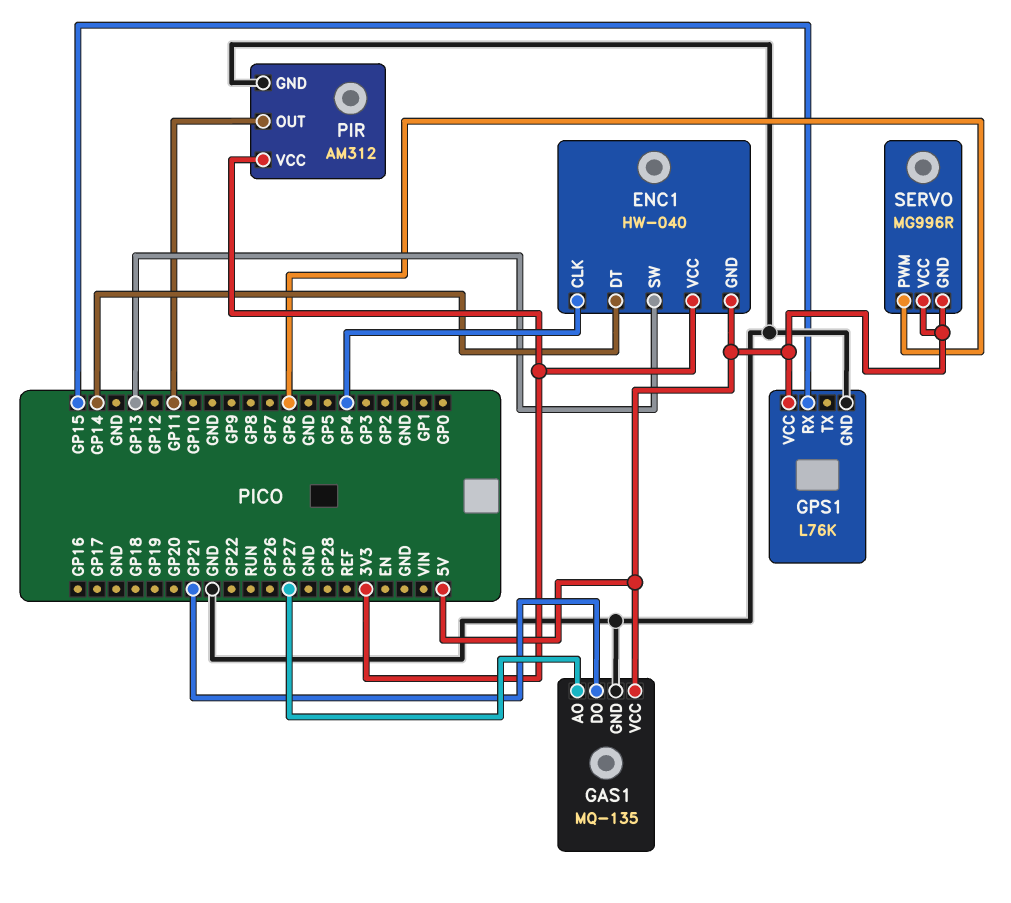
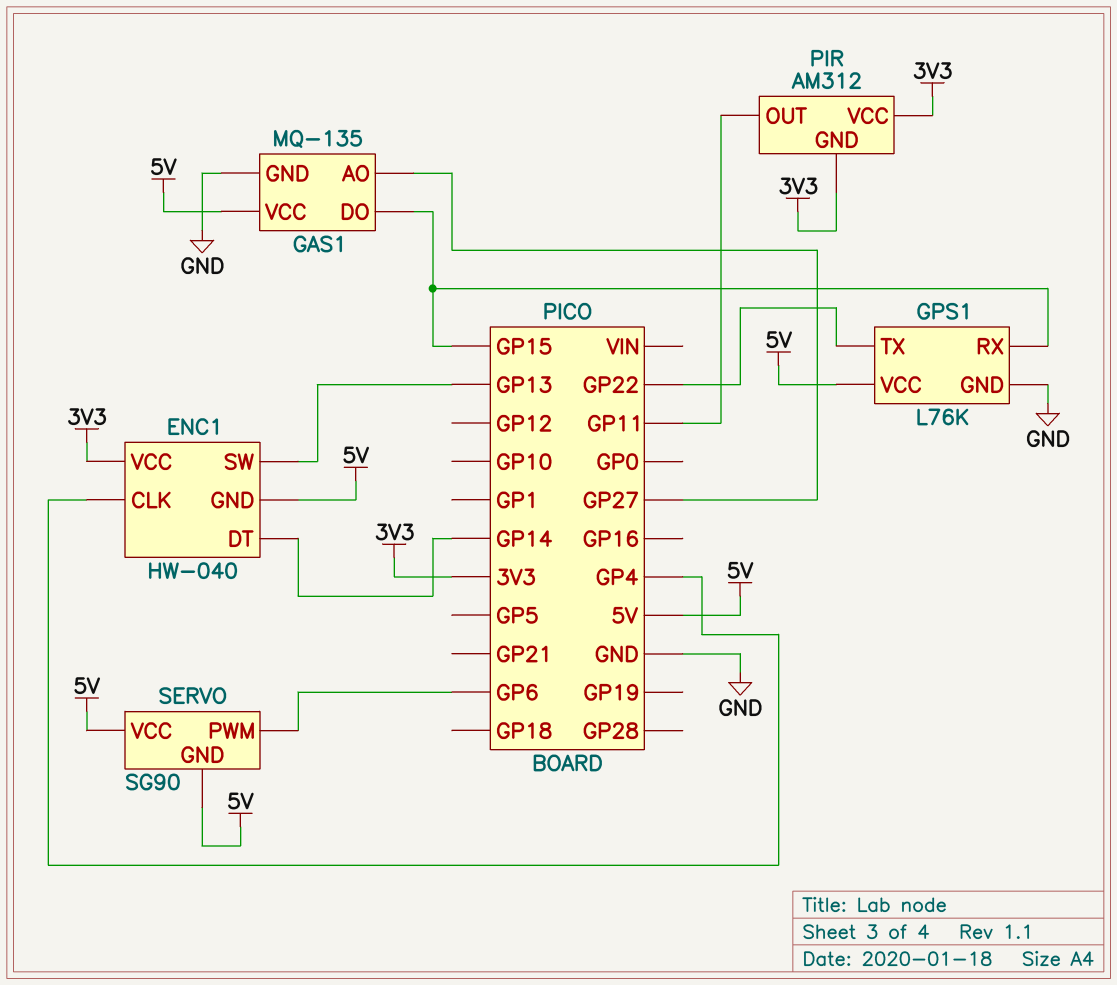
GAS1 pin DO: GP21 -> GP15
GPS1 pin TX: none -> GP22
PIR pin GND: GND -> 3V3
SERVO: MG996R -> SG90

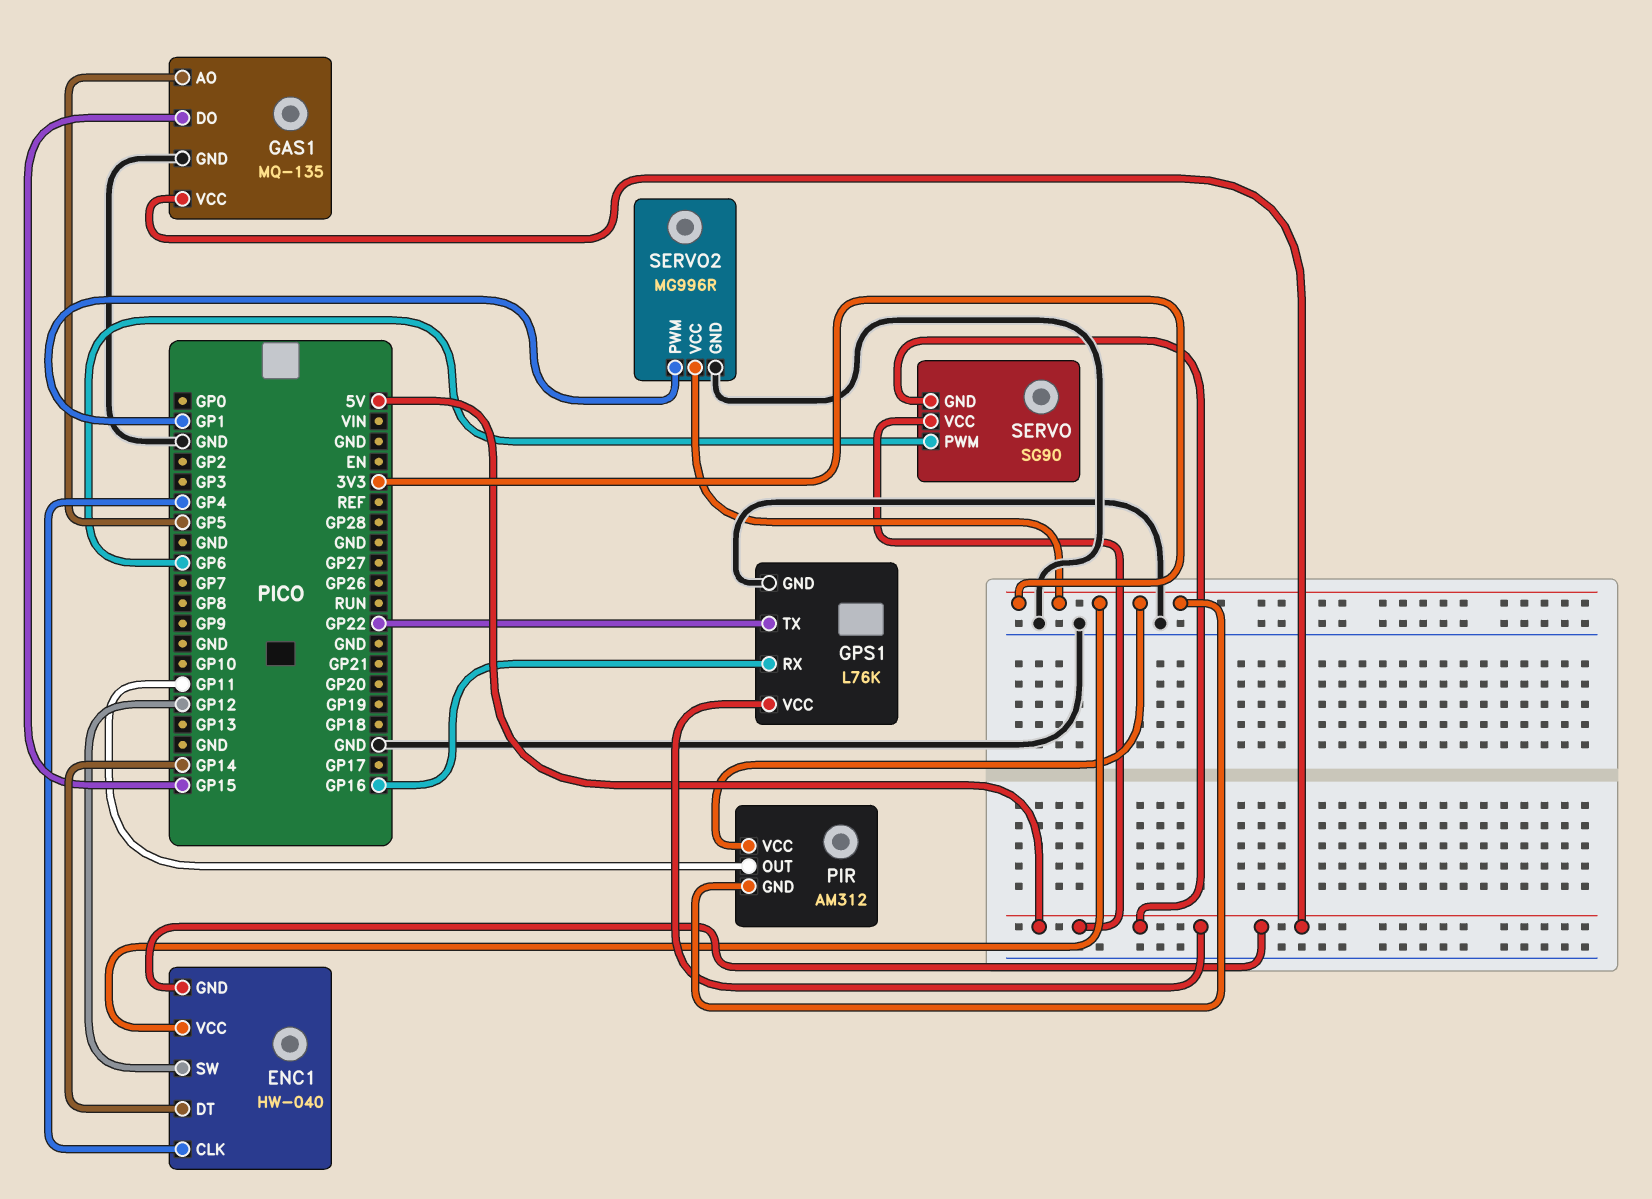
ENC1 pin SW: GP13 -> GP12
GAS1 pin AO: GP27 -> GP5
GPS1 pin RX: GP15 -> GP16
SERVO2: none -> MG996R
SERVO2 pin GND: none -> GND
SERVO2 pin PWM: none -> GP1
SERVO2 pin VCC: none -> 3V3

